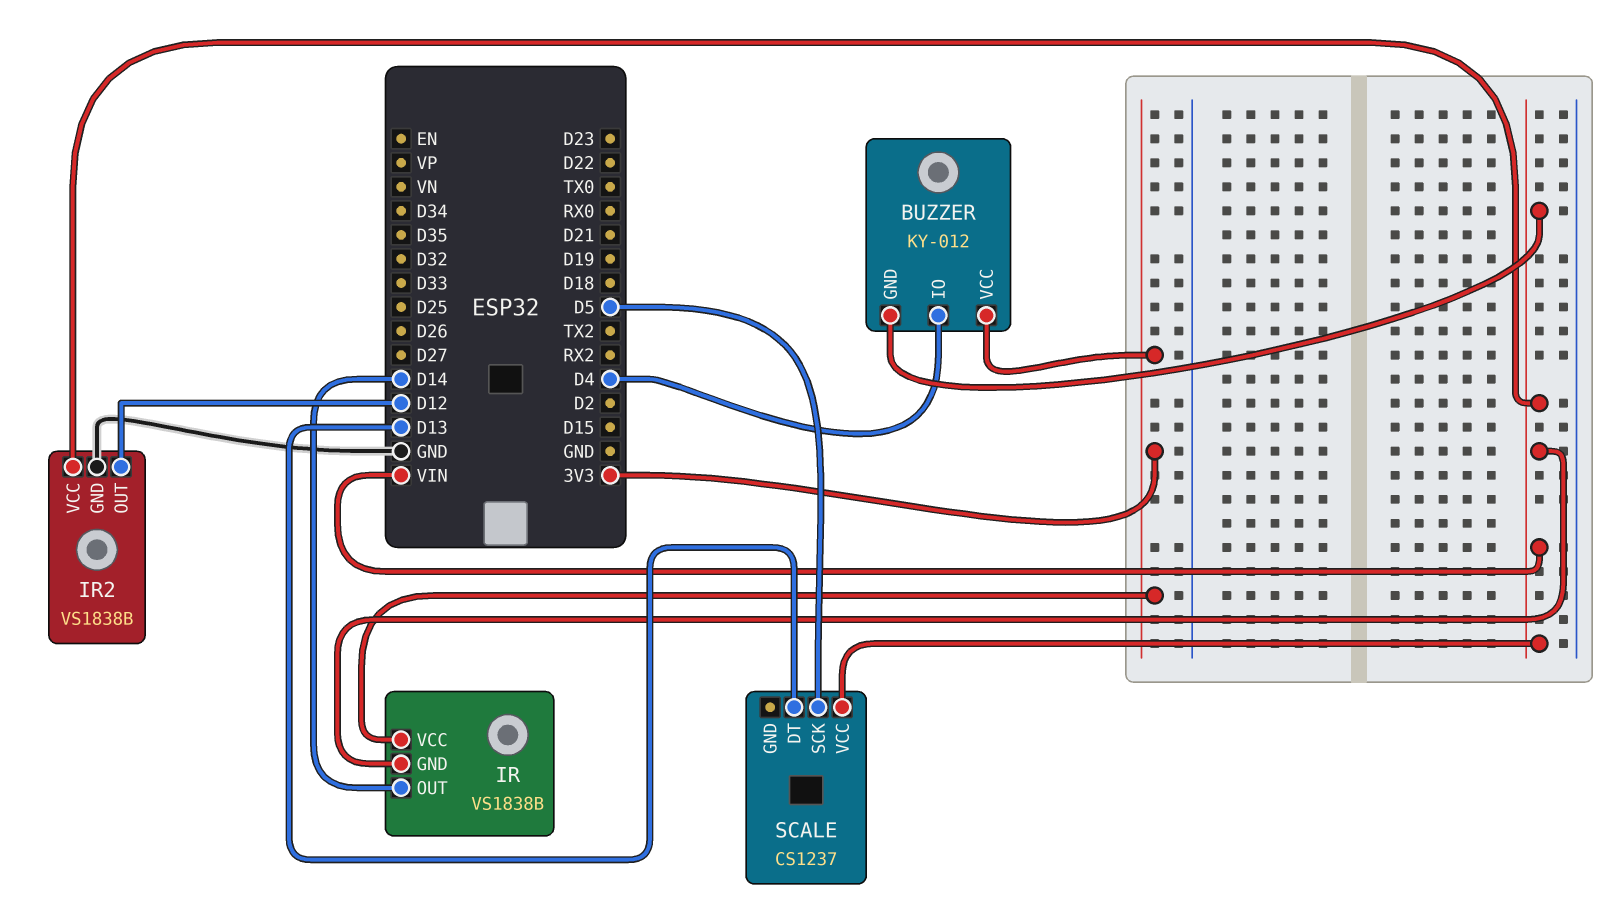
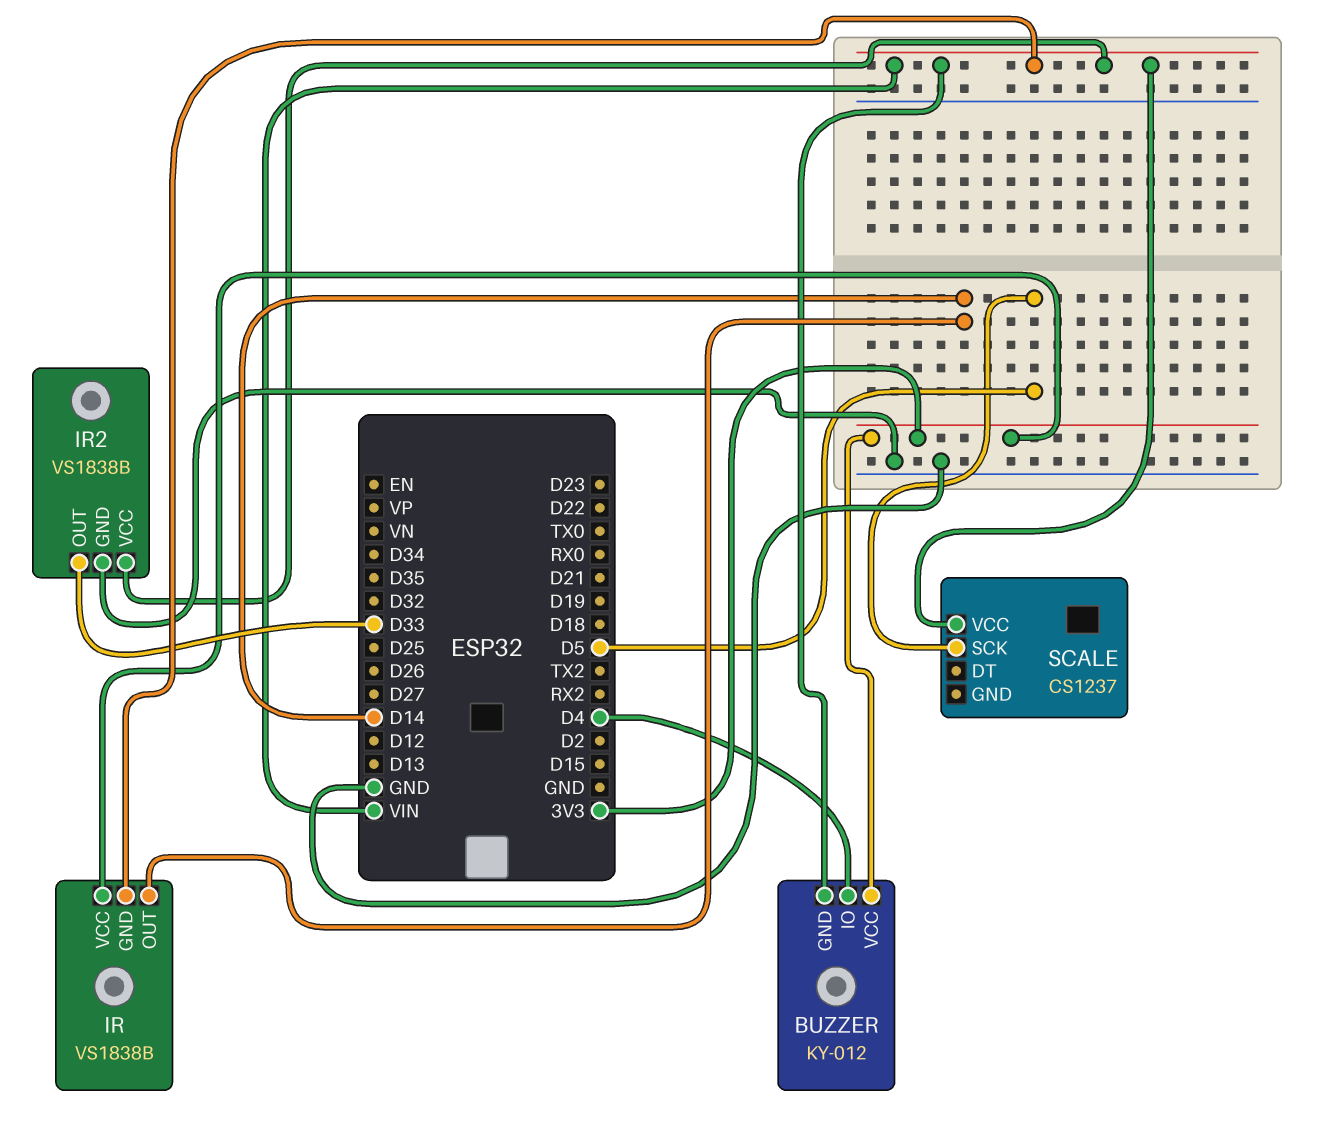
IR2 pin OUT: D12 -> D33
SCALE pin DT: D13 -> none

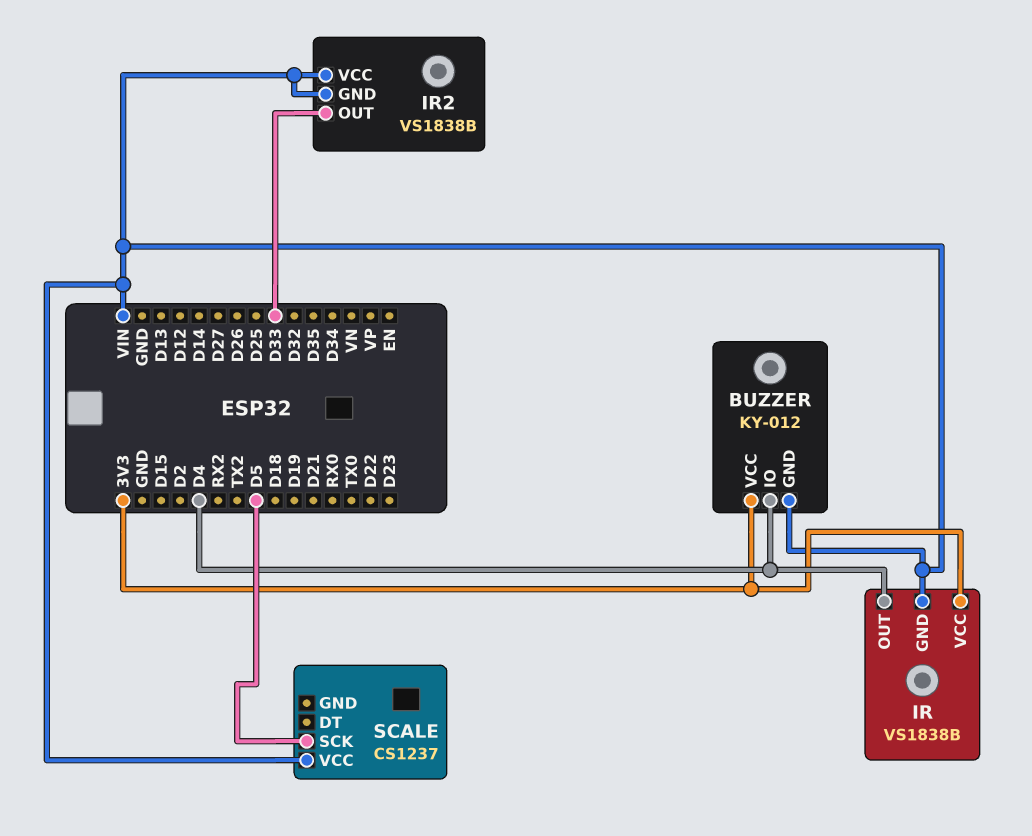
IR pin OUT: D14 -> D4
IR2 pin GND: GND -> VIN

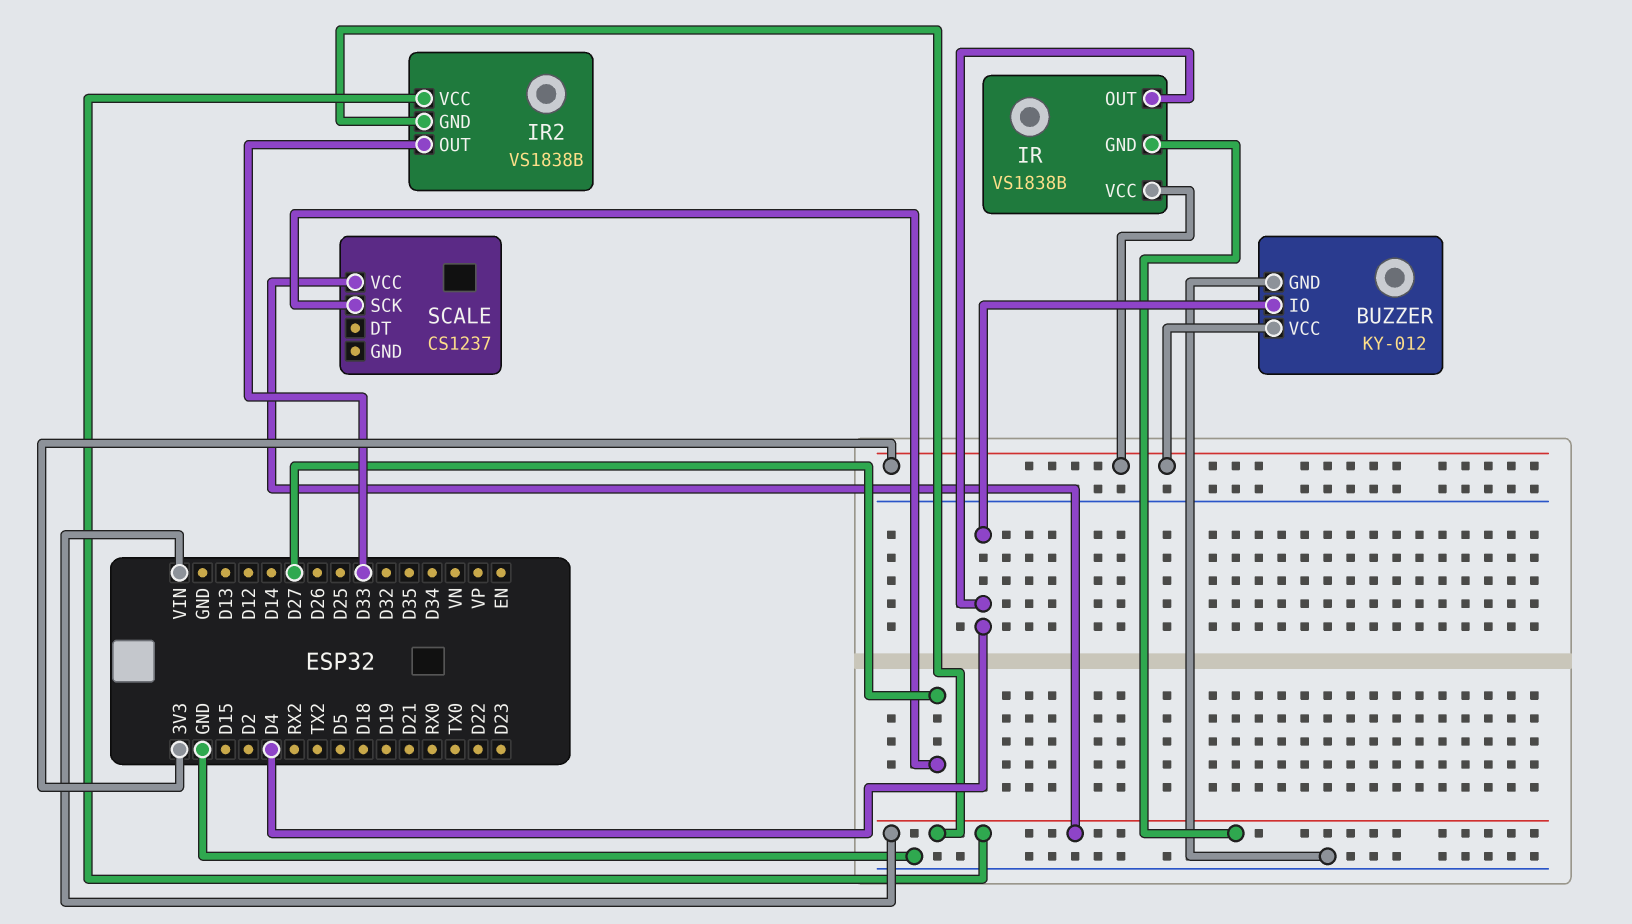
BUZZER pin GND: VIN -> GND
SCALE pin SCK: D5 -> D27

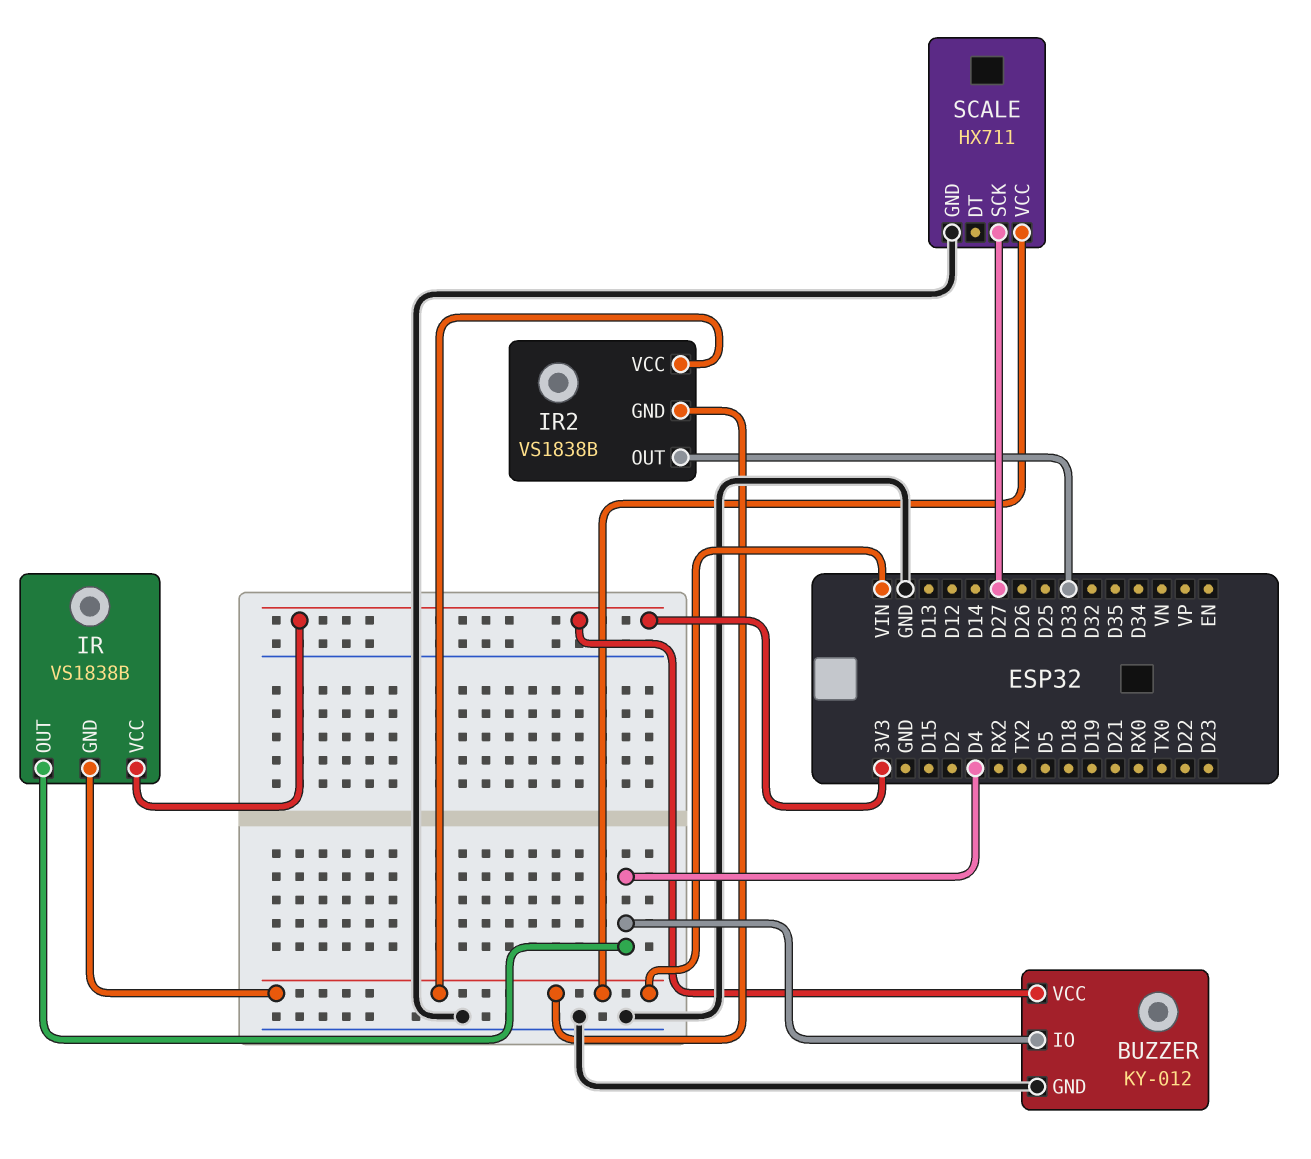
SCALE: CS1237 -> HX711
SCALE pin GND: none -> GND

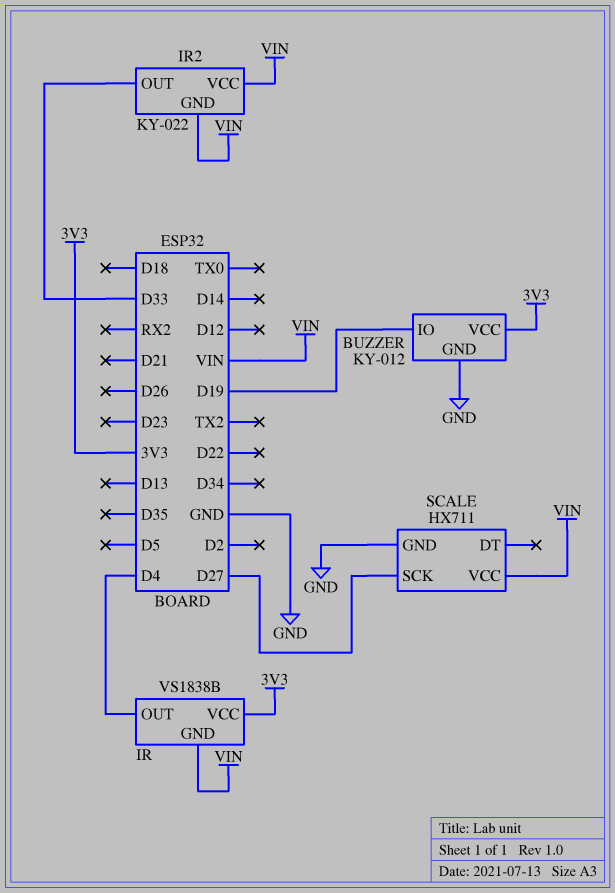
BUZZER pin IO: D4 -> D19
IR2: VS1838B -> KY-022

